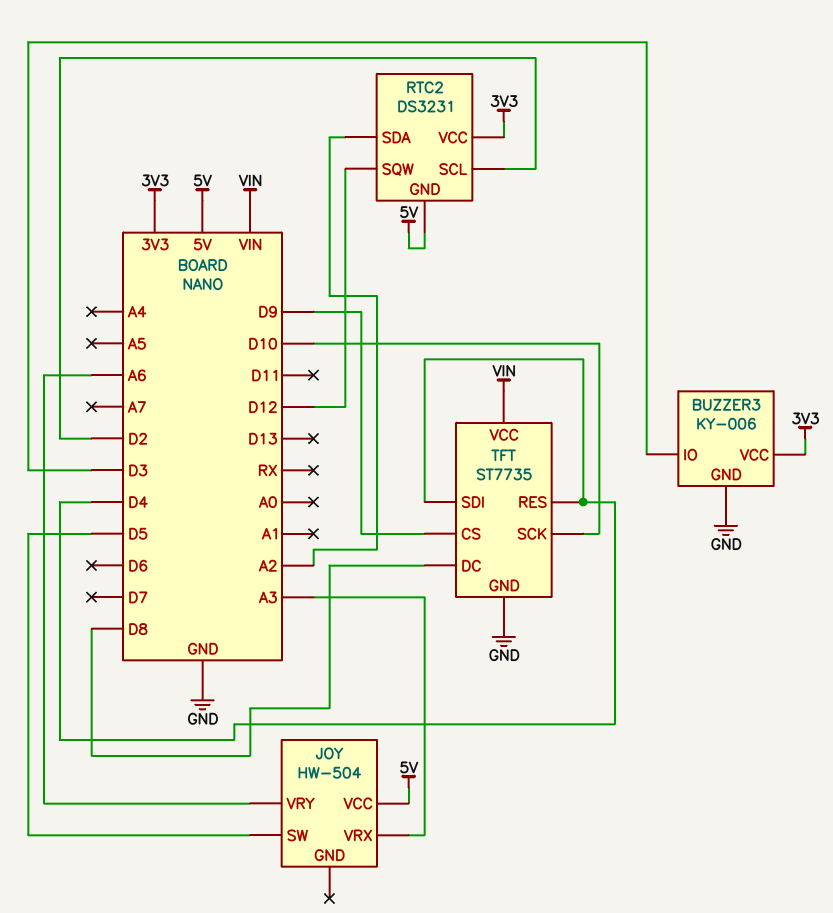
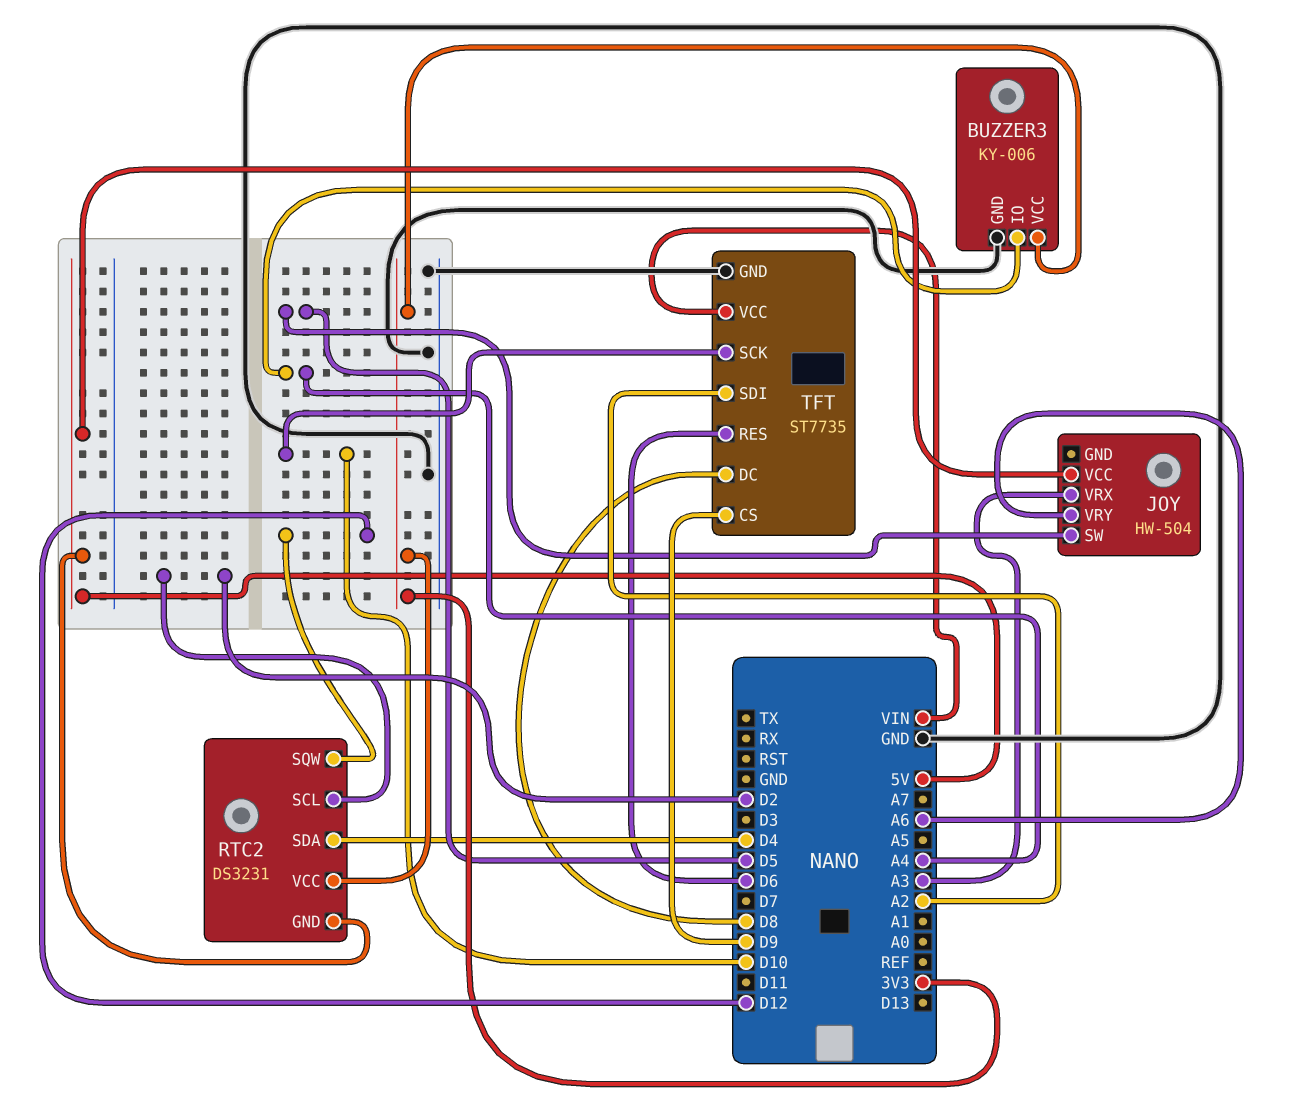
BUZZER3 pin IO: D3 -> A4
RTC2 pin SDA: A2 -> D4
TFT pin RES: D4 -> D6
TFT pin SDI: D4 -> A2

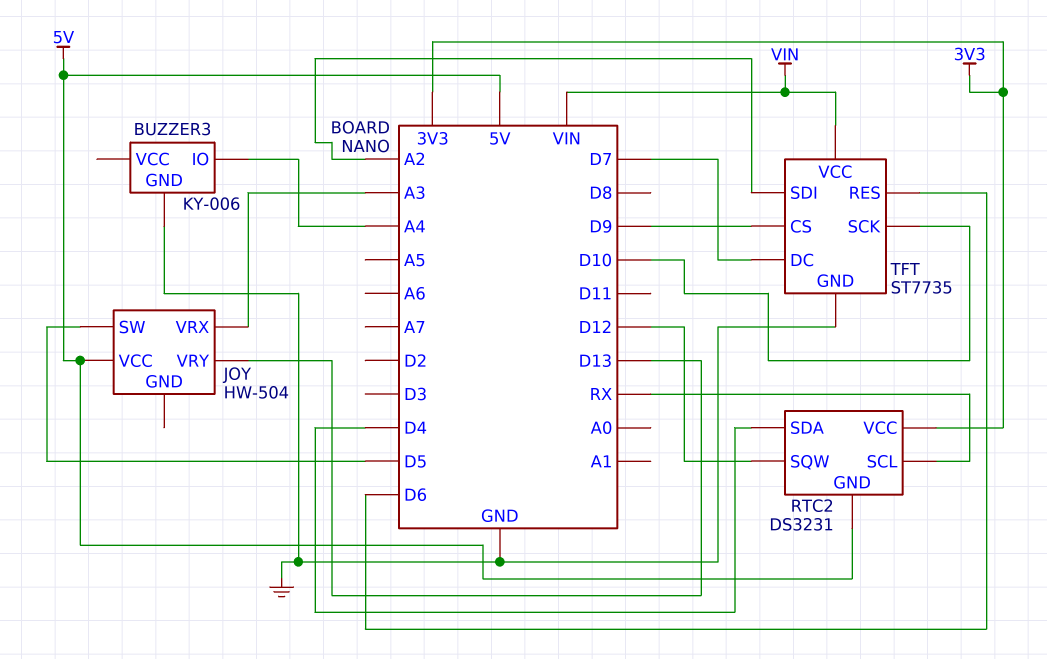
BUZZER3 pin VCC: 3V3 -> none
JOY pin VRY: A6 -> D13
RTC2 pin SCL: D2 -> RX
TFT pin DC: D8 -> D7

